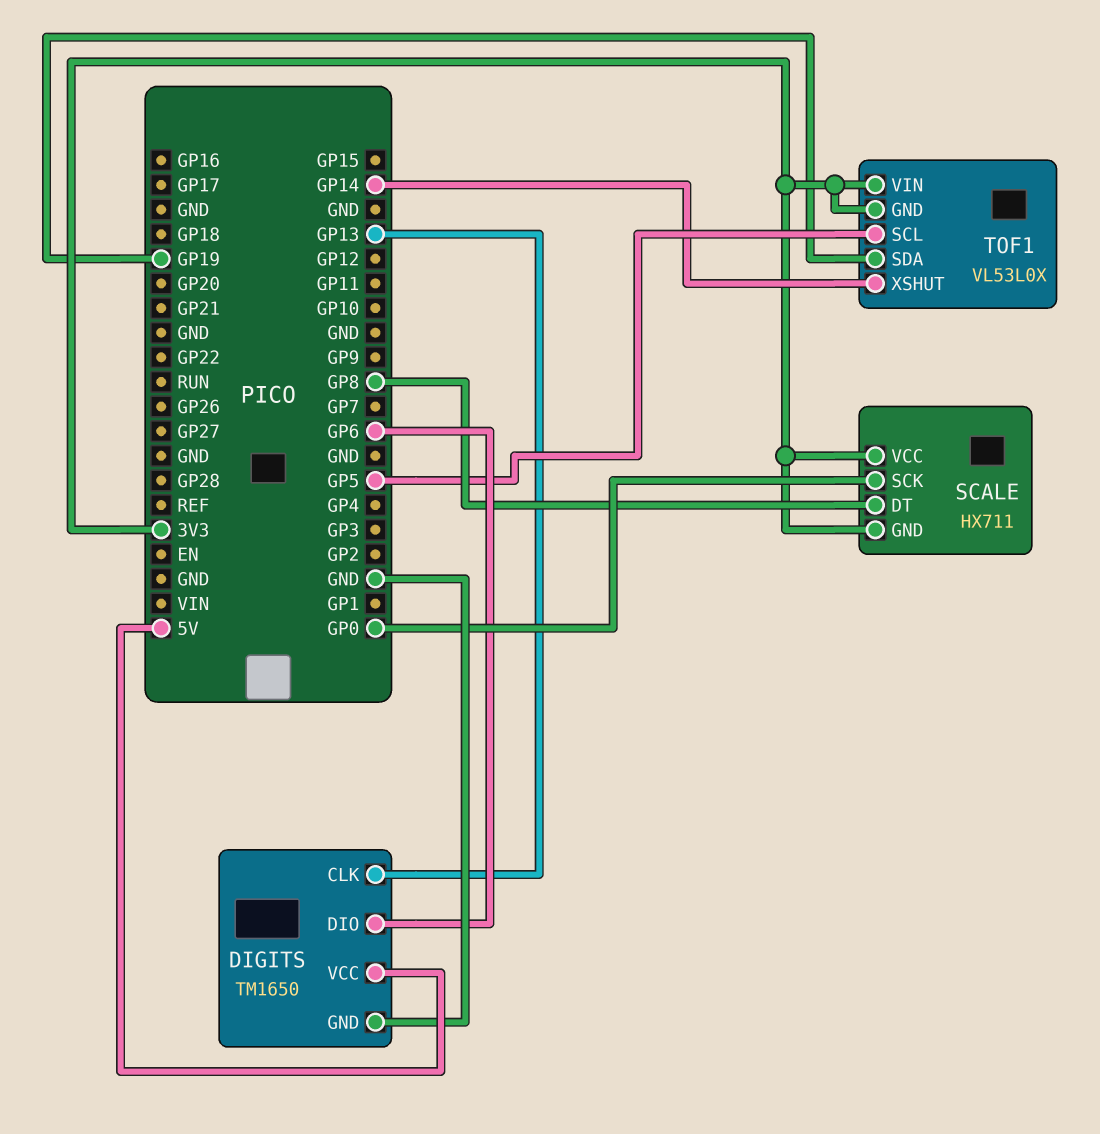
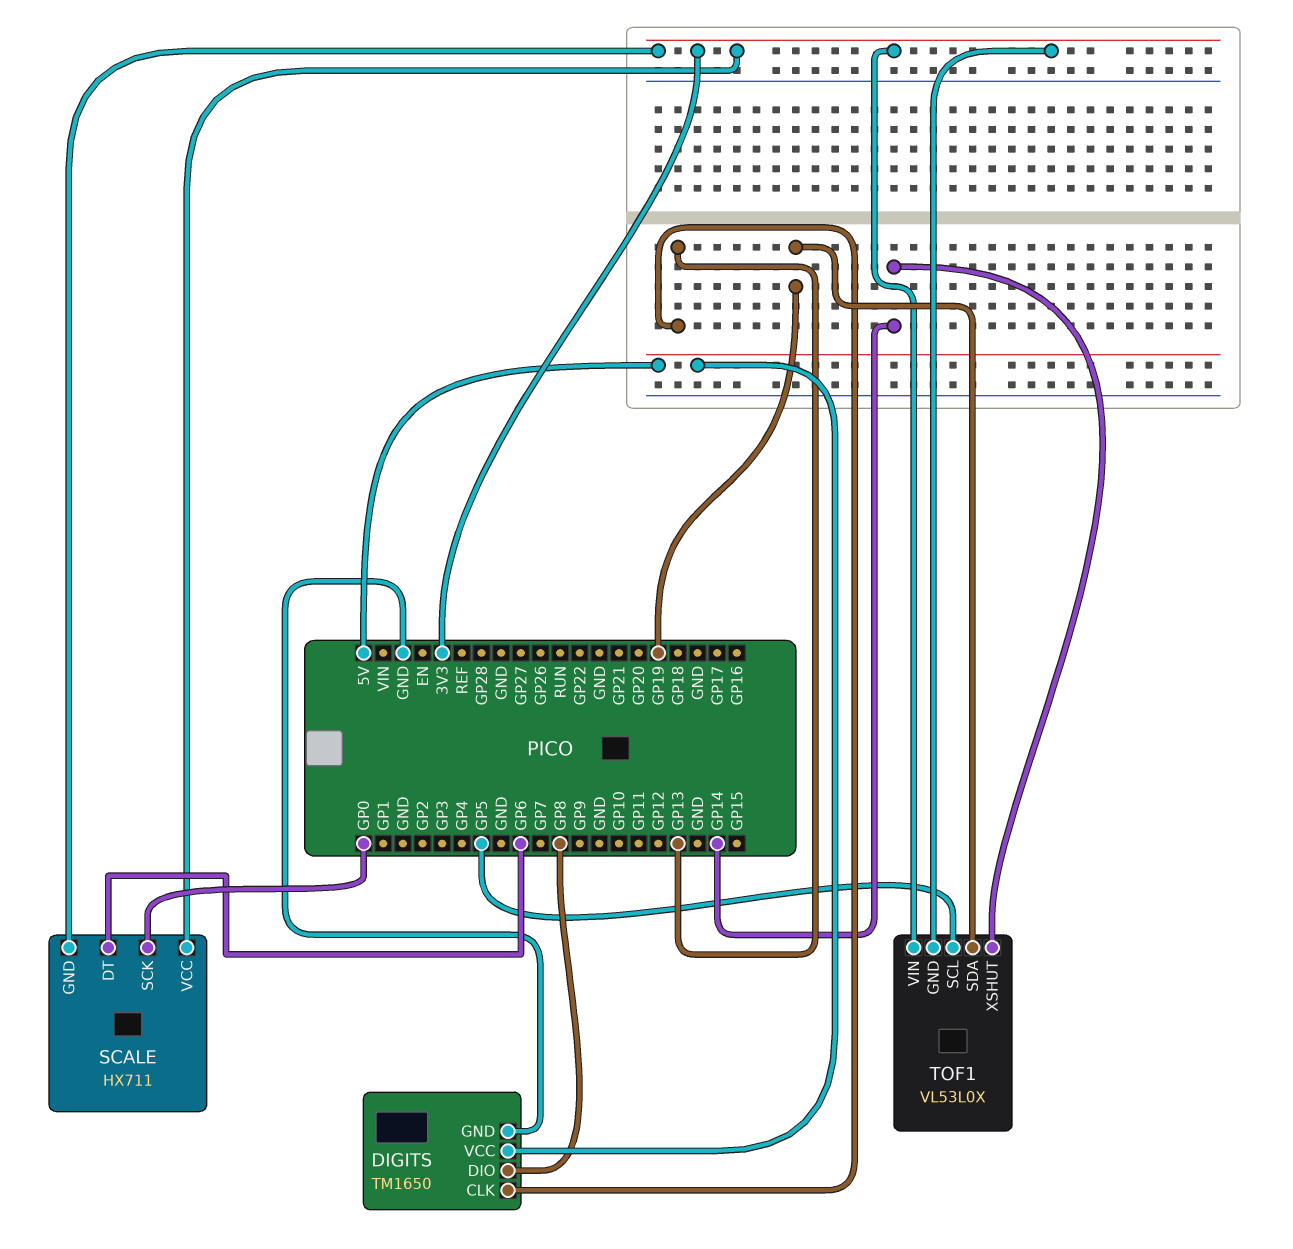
DIGITS pin DIO: GP6 -> GP8
SCALE pin DT: GP8 -> GP6

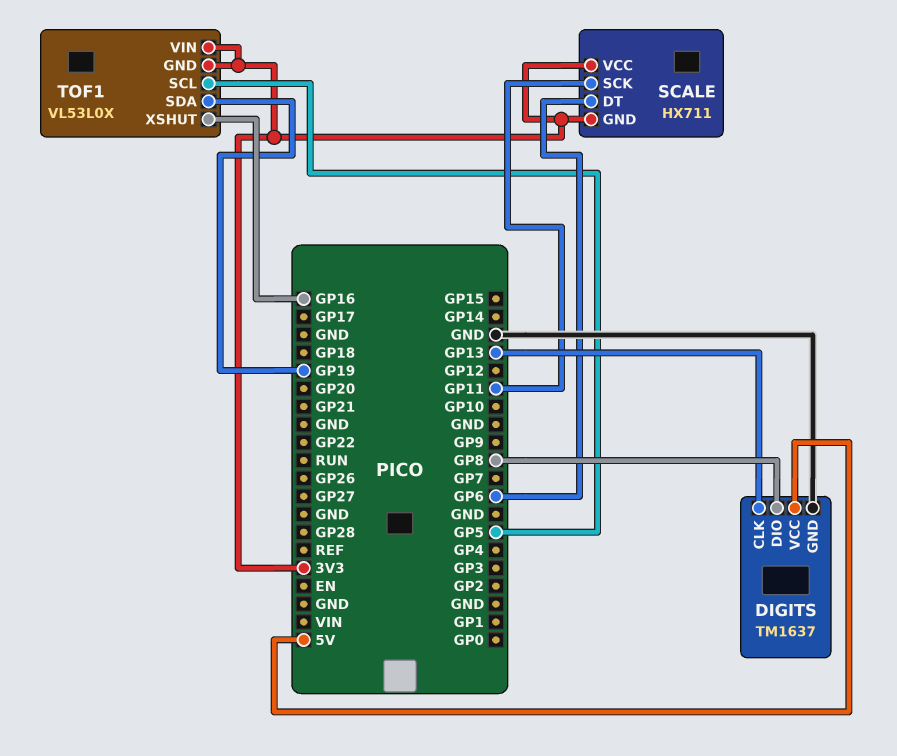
DIGITS: TM1650 -> TM1637
SCALE pin SCK: GP0 -> GP11
TOF1 pin XSHUT: GP14 -> GP16

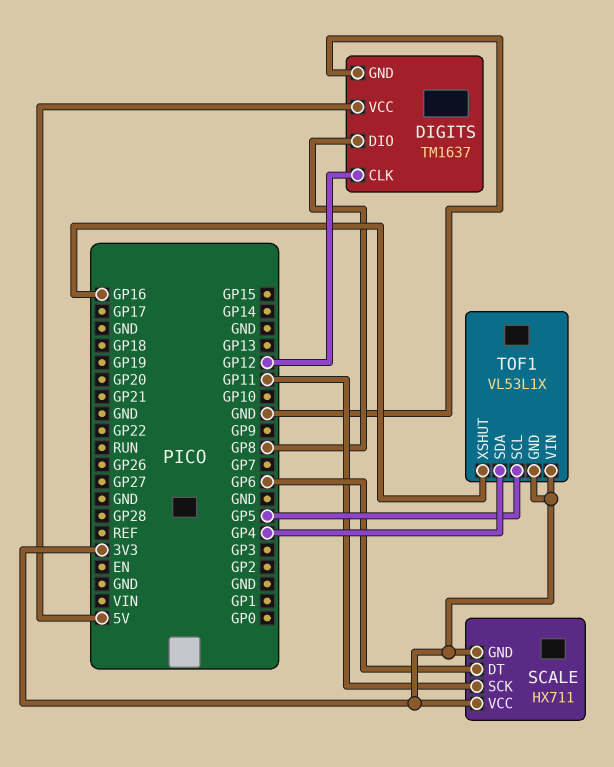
DIGITS pin CLK: GP13 -> GP12
TOF1: VL53L0X -> VL53L1X
TOF1 pin SDA: GP19 -> GP4

